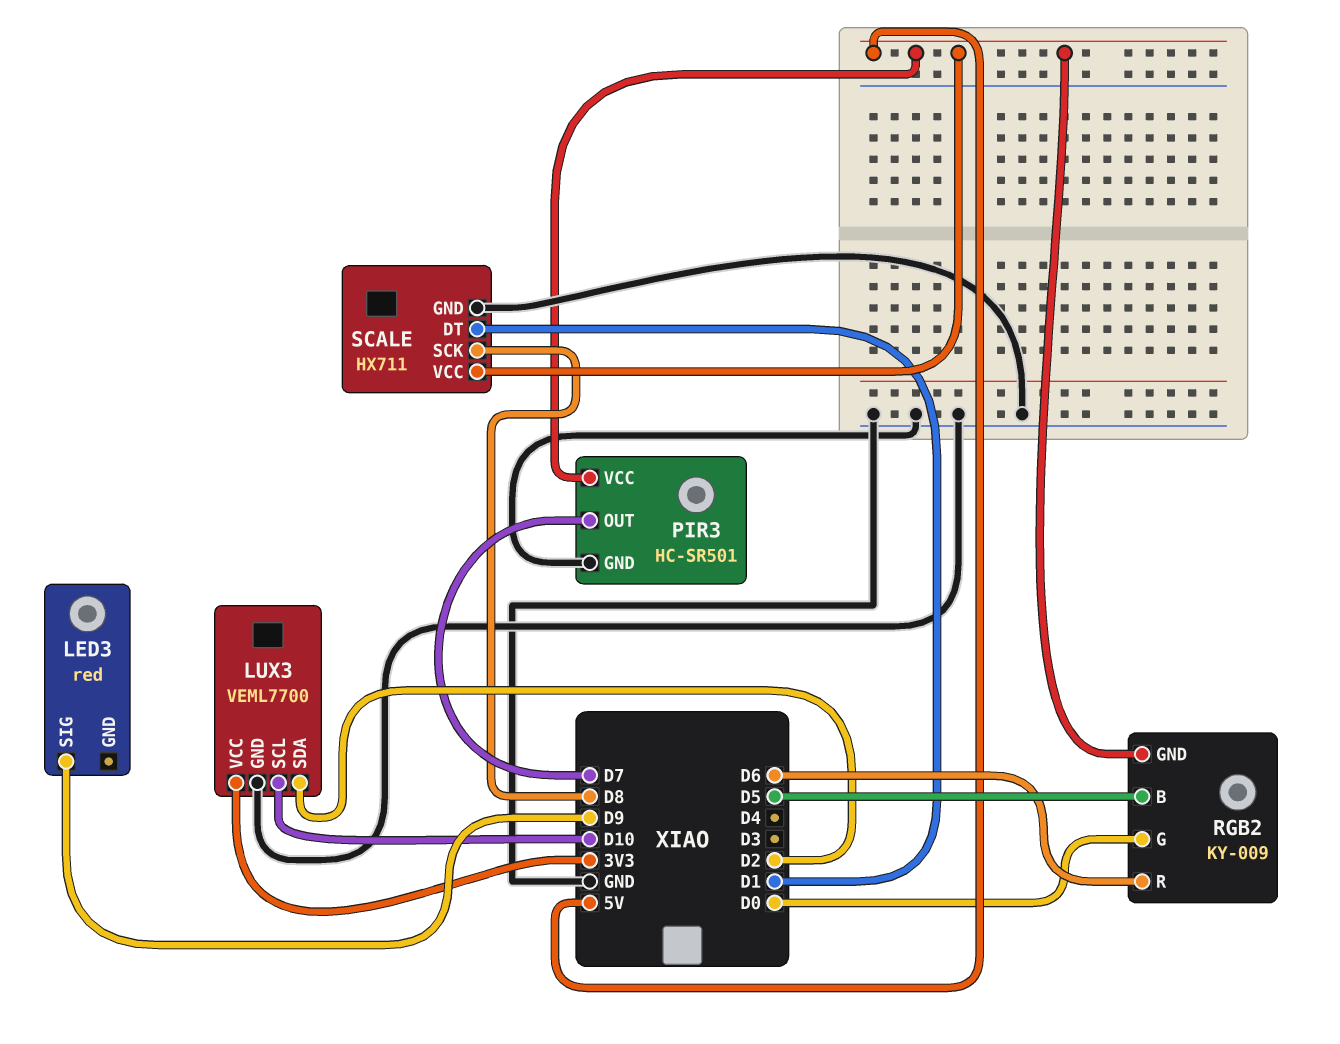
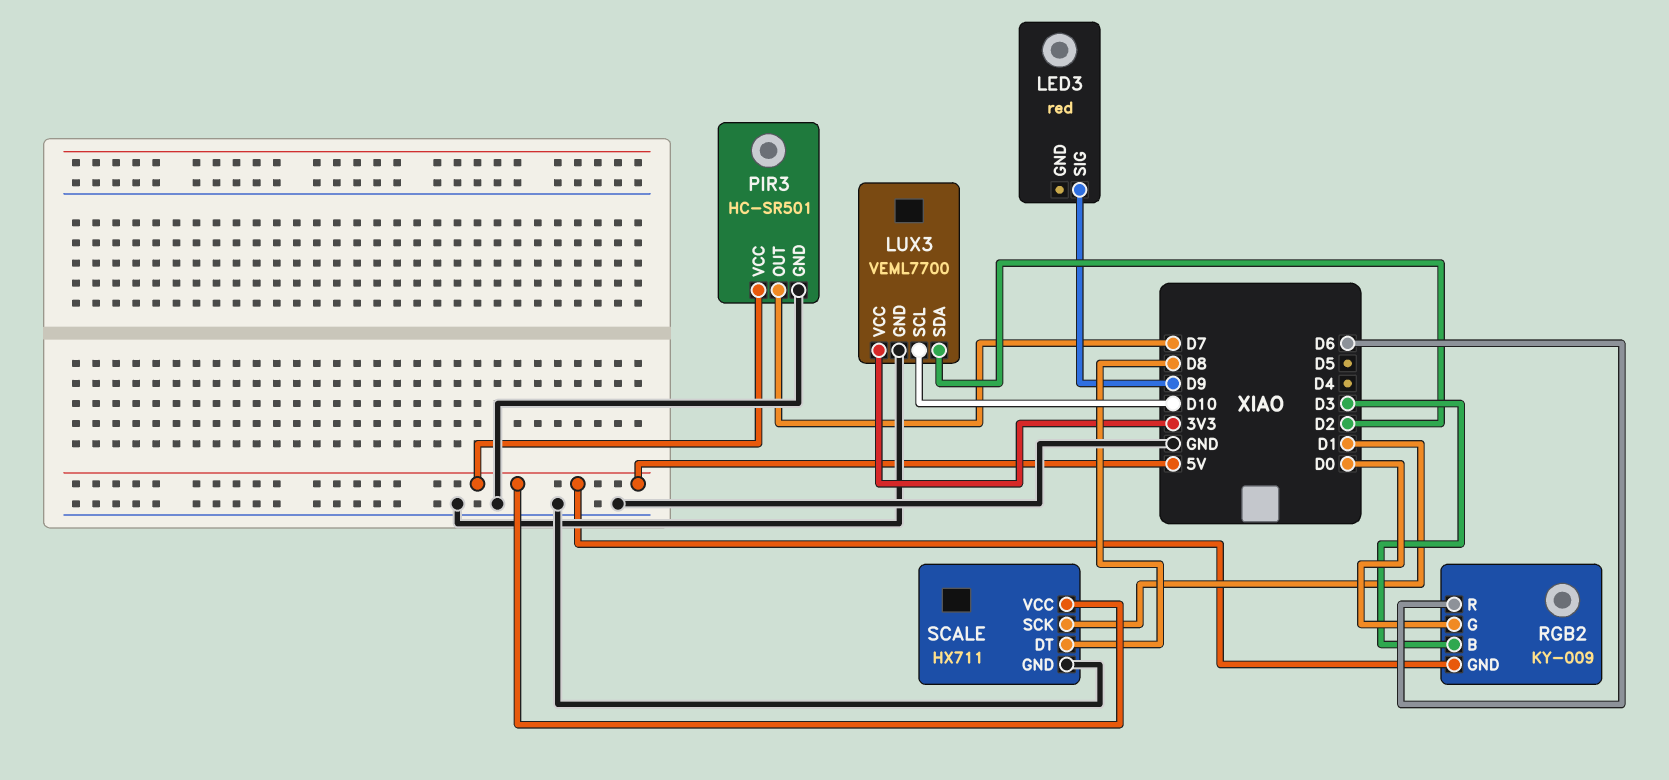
RGB2 pin B: D5 -> D3
SCALE pin DT: D1 -> D8
SCALE pin SCK: D8 -> D1

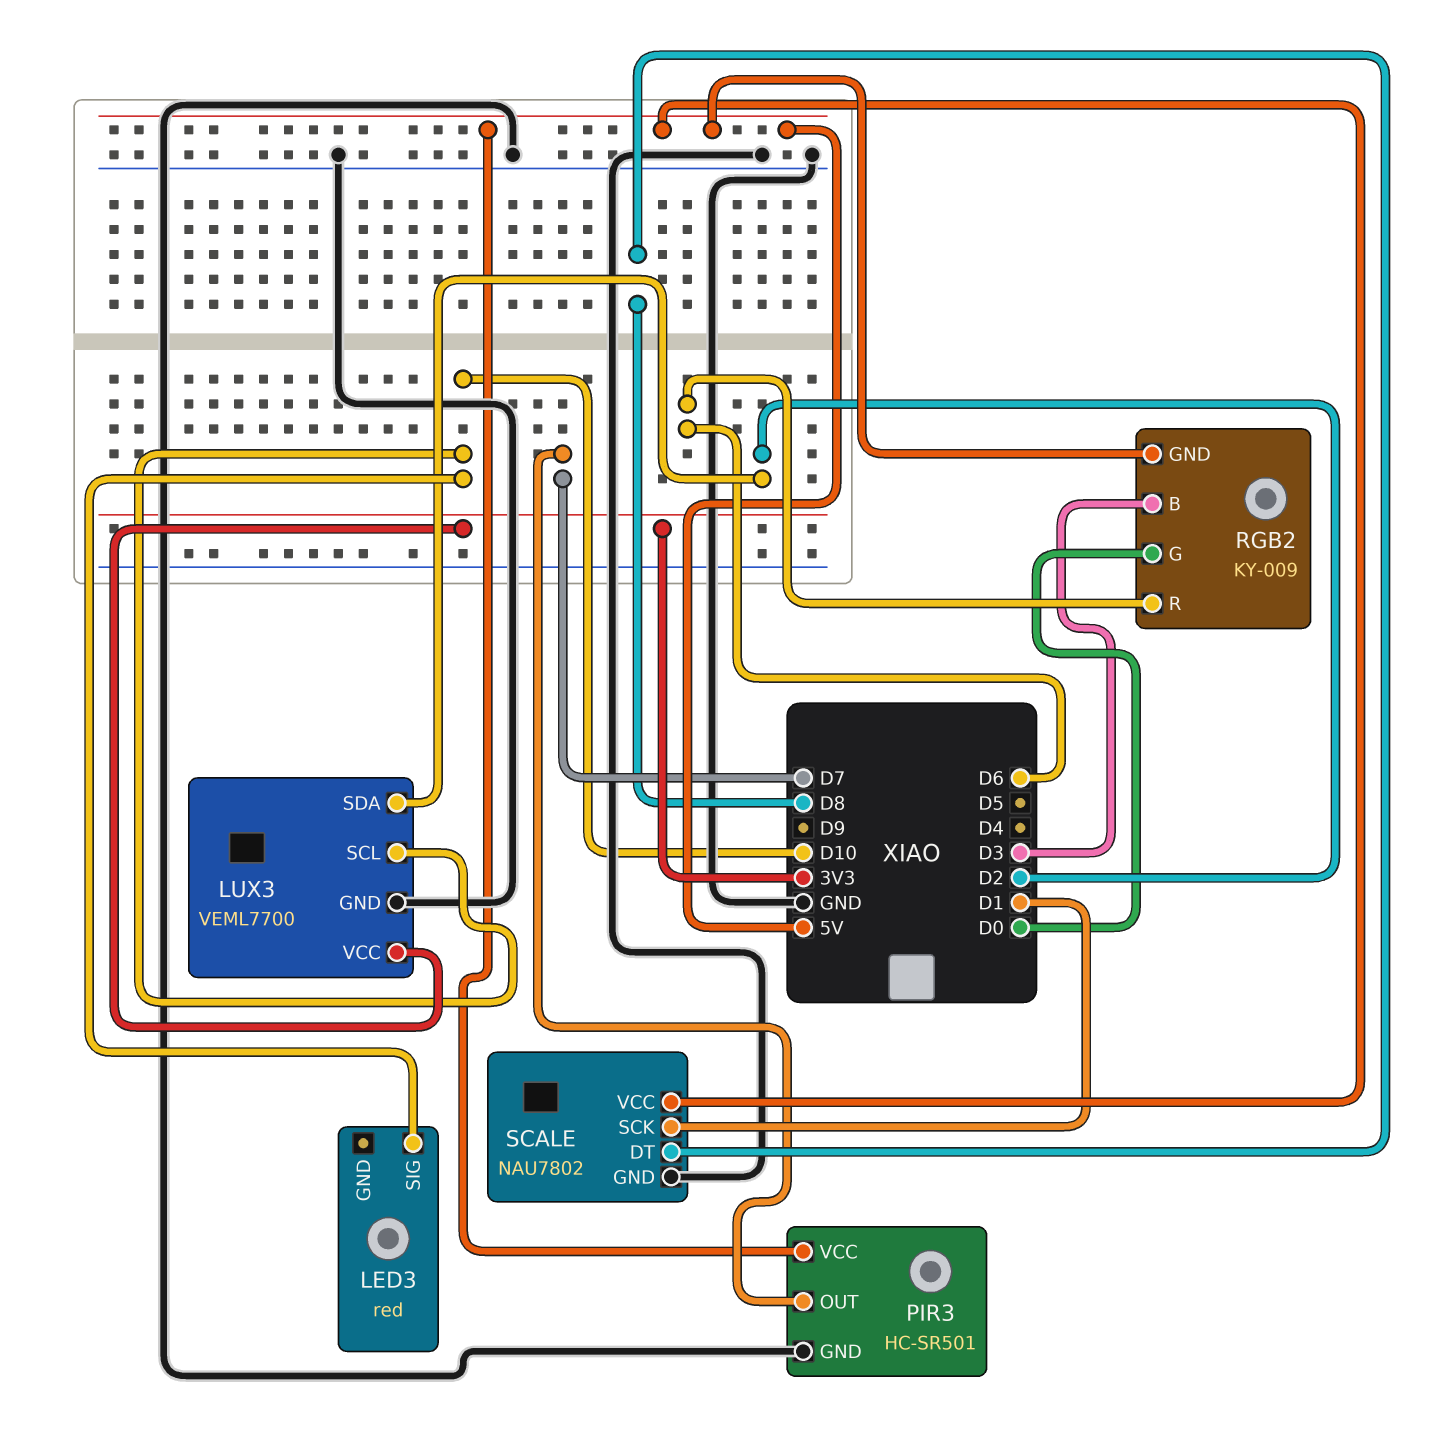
LED3 pin SIG: D9 -> D10
SCALE: HX711 -> NAU7802

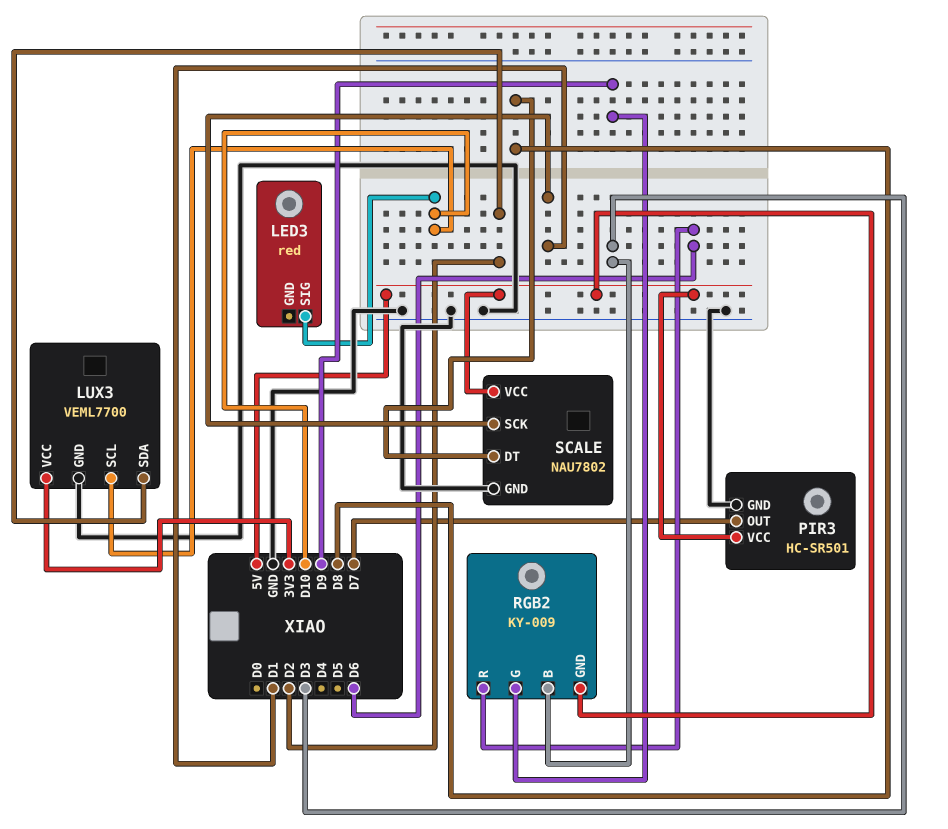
RGB2 pin G: D0 -> D9

